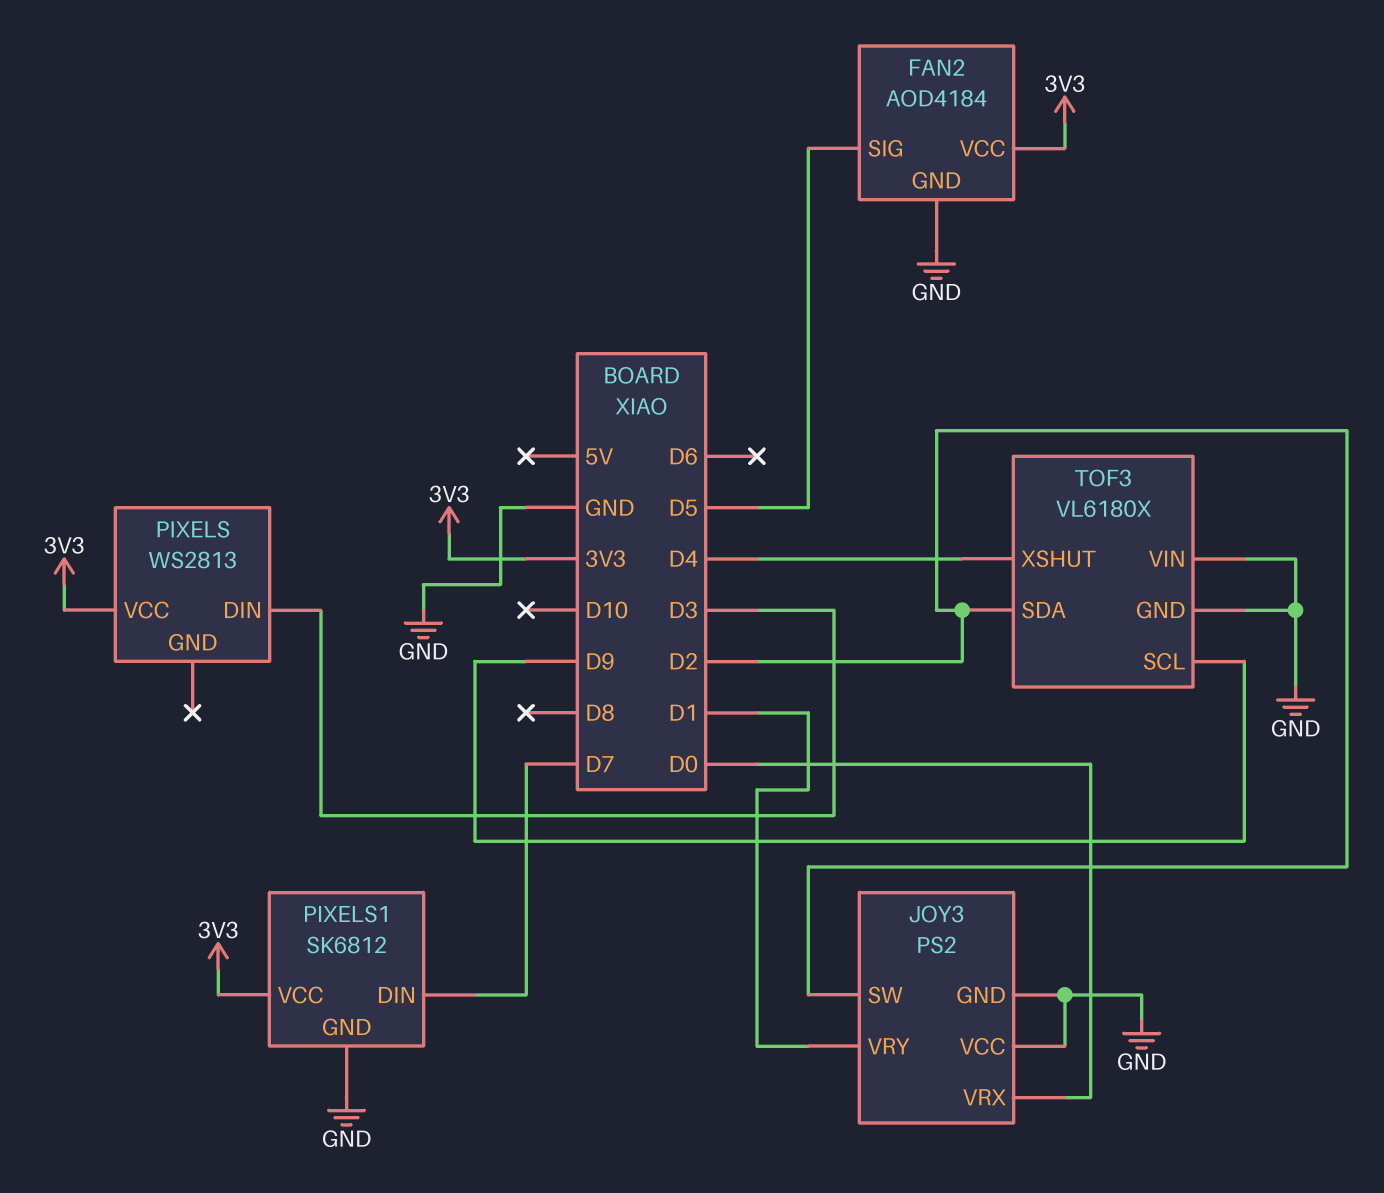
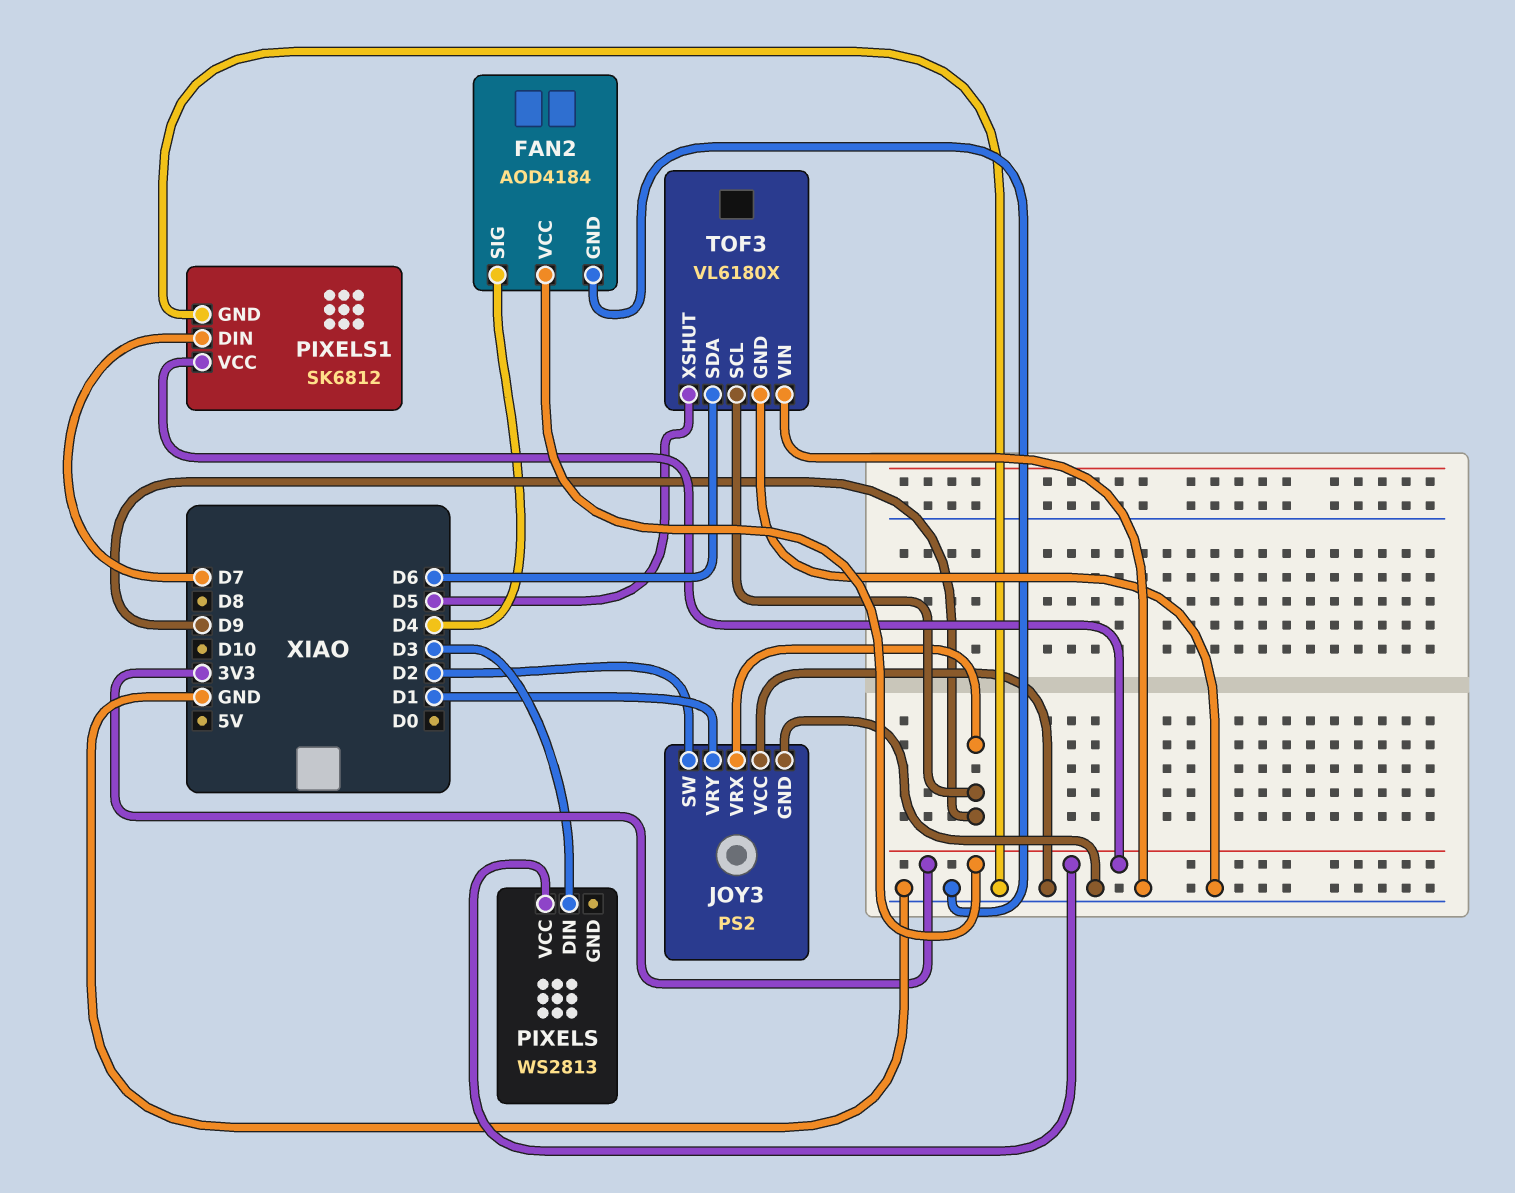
FAN2 pin SIG: D5 -> D4
JOY3 pin VRX: D0 -> D9
TOF3 pin SDA: D2 -> D6
TOF3 pin XSHUT: D4 -> D5

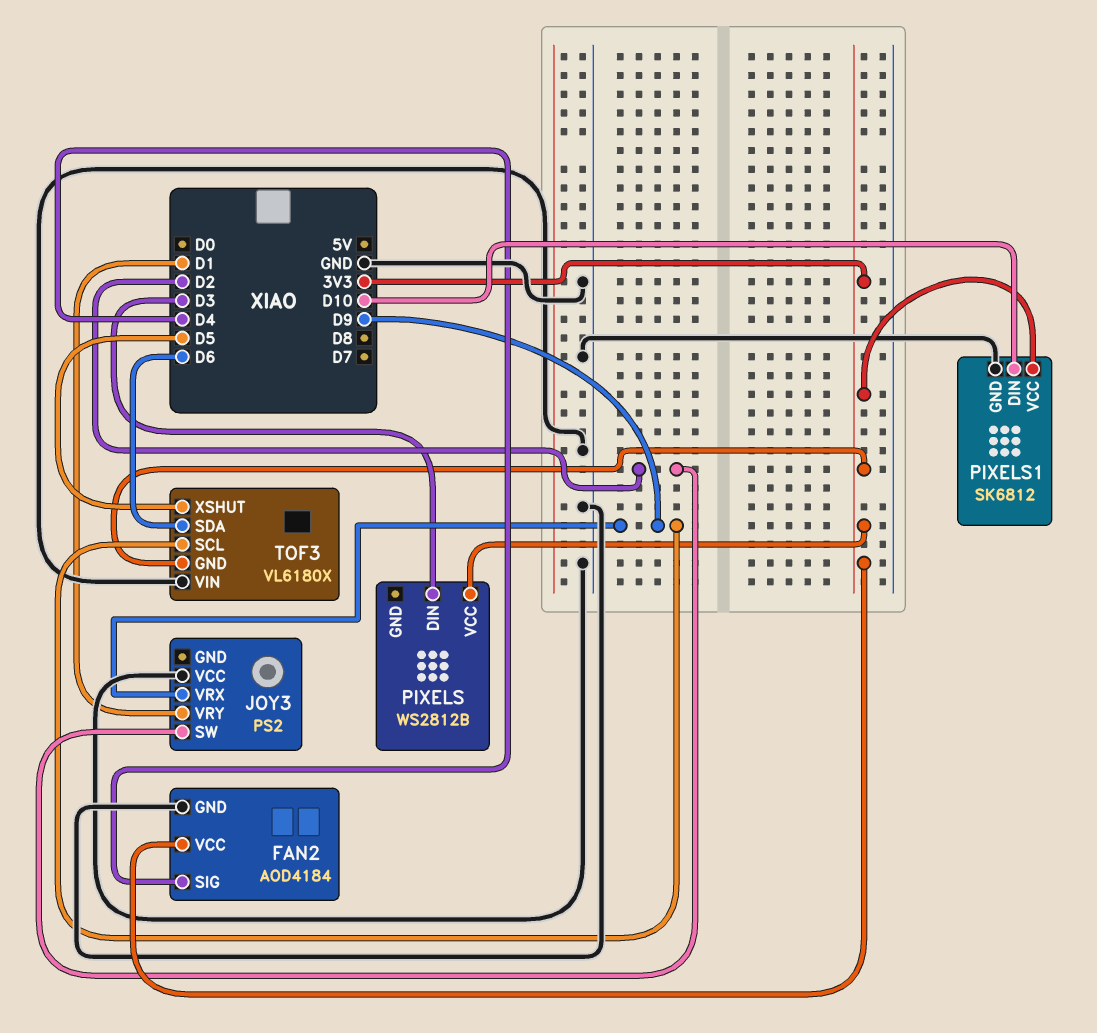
JOY3 pin GND: GND -> none
PIXELS: WS2813 -> WS2812B
PIXELS1 pin DIN: D7 -> D10
TOF3 pin GND: GND -> 3V3

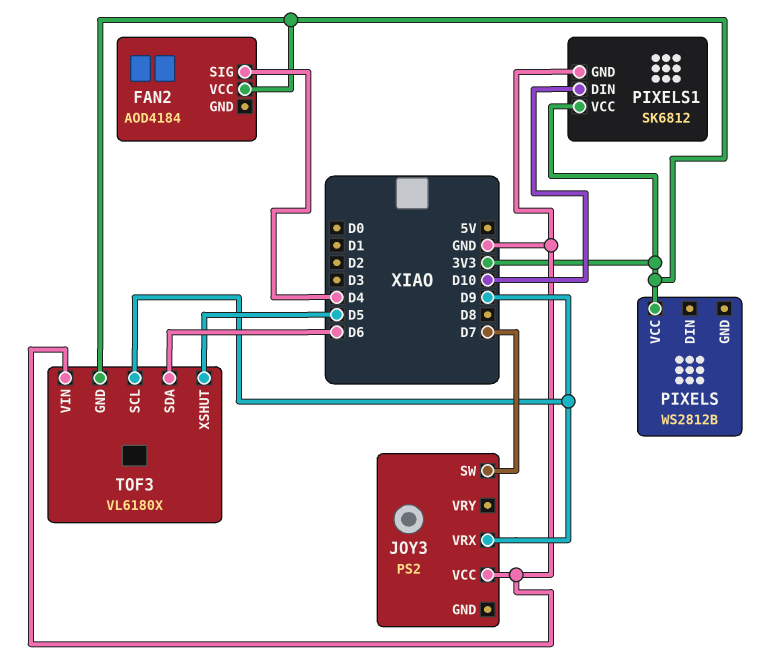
FAN2 pin GND: GND -> none
JOY3 pin SW: D2 -> D7
JOY3 pin VRY: D1 -> none
PIXELS pin DIN: D3 -> none

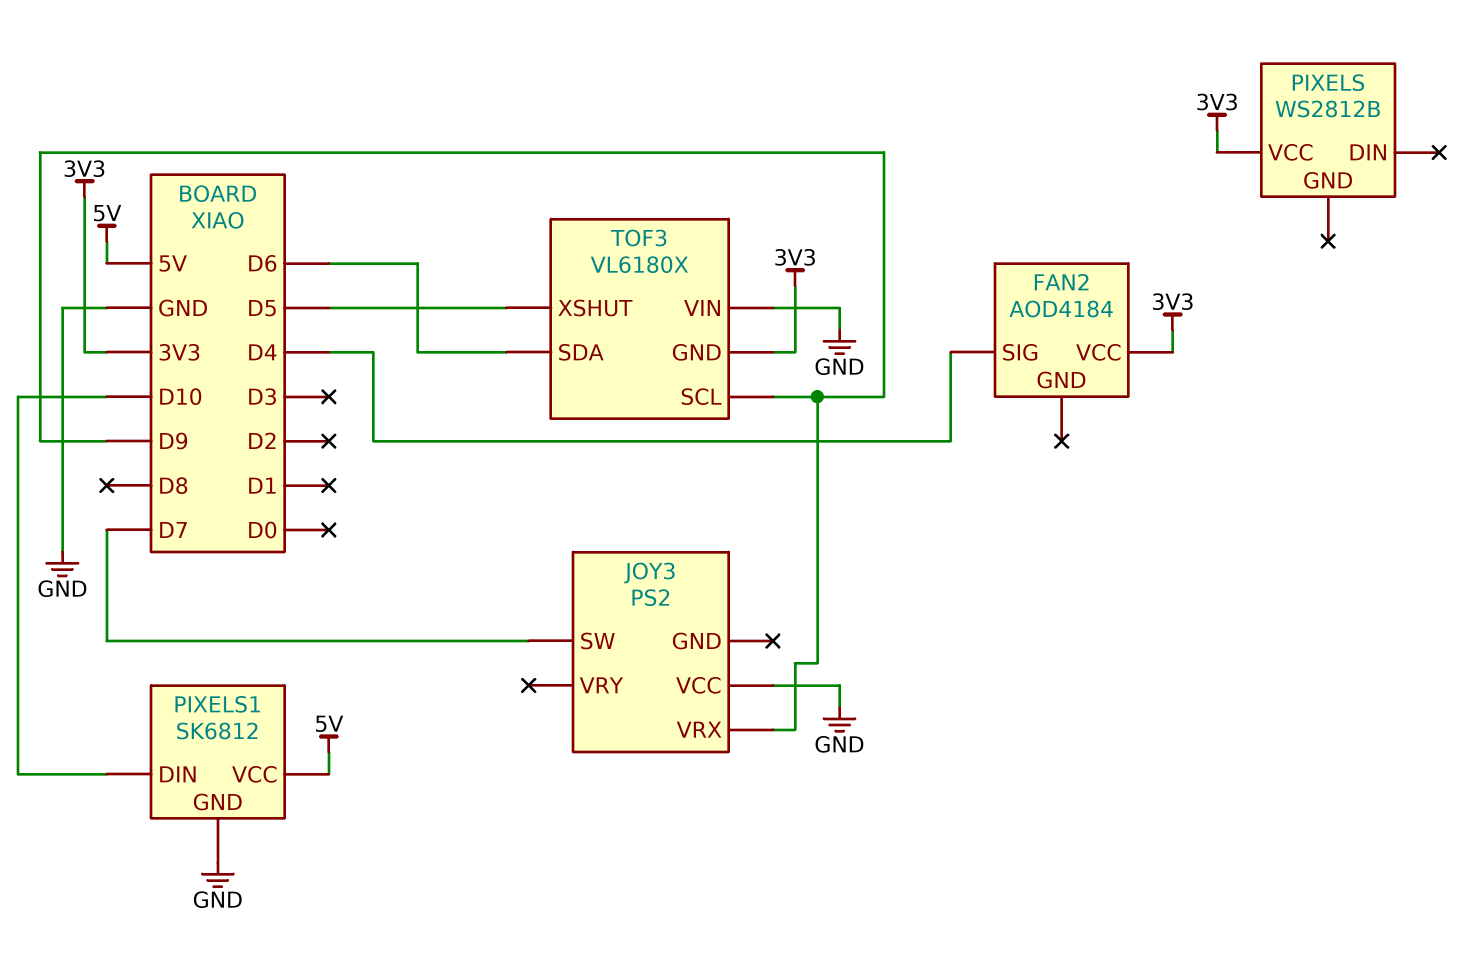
PIXELS1 pin VCC: 3V3 -> 5V

